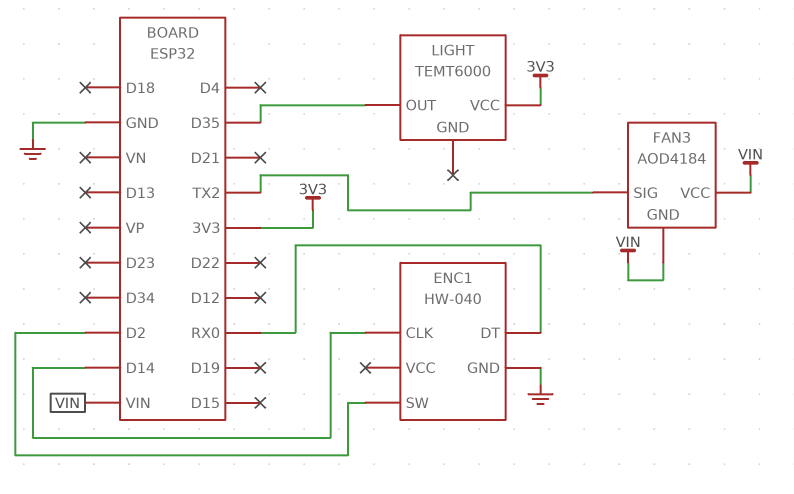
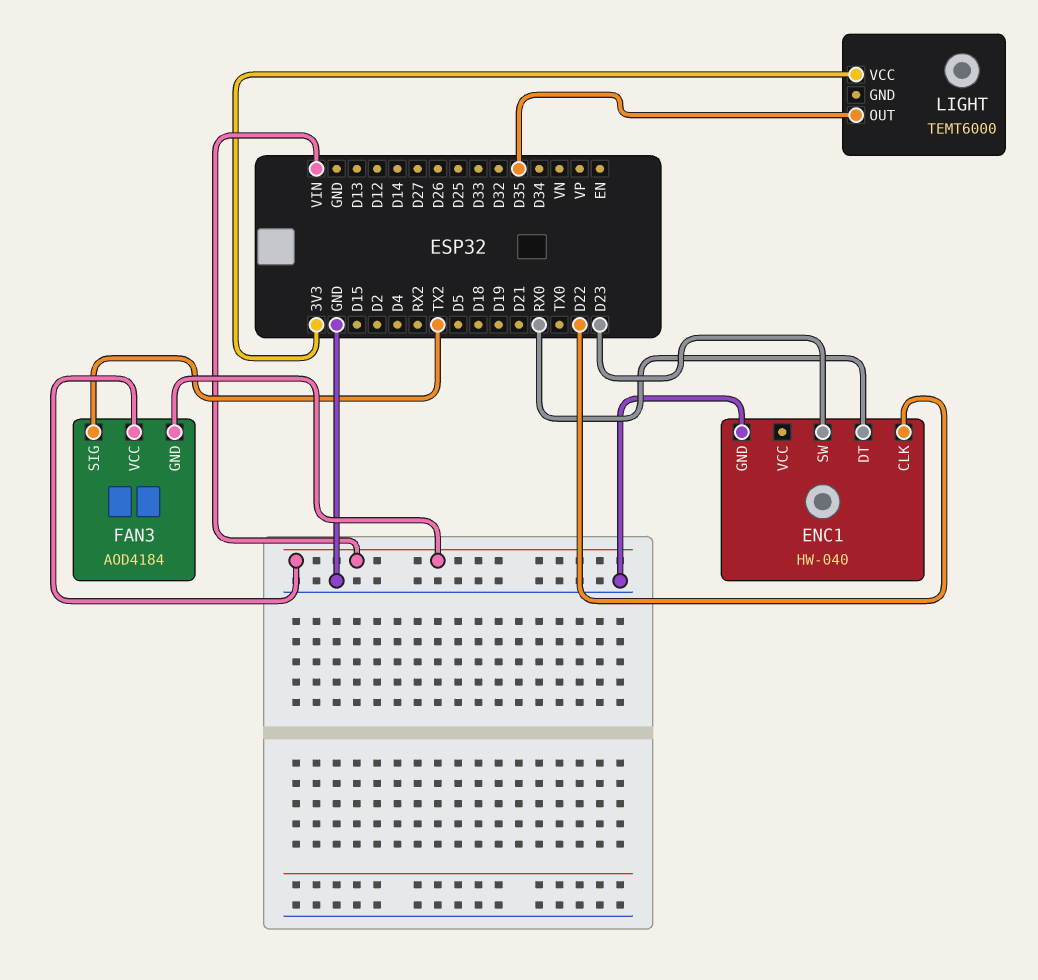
ENC1 pin CLK: D14 -> D22
ENC1 pin SW: D2 -> D23

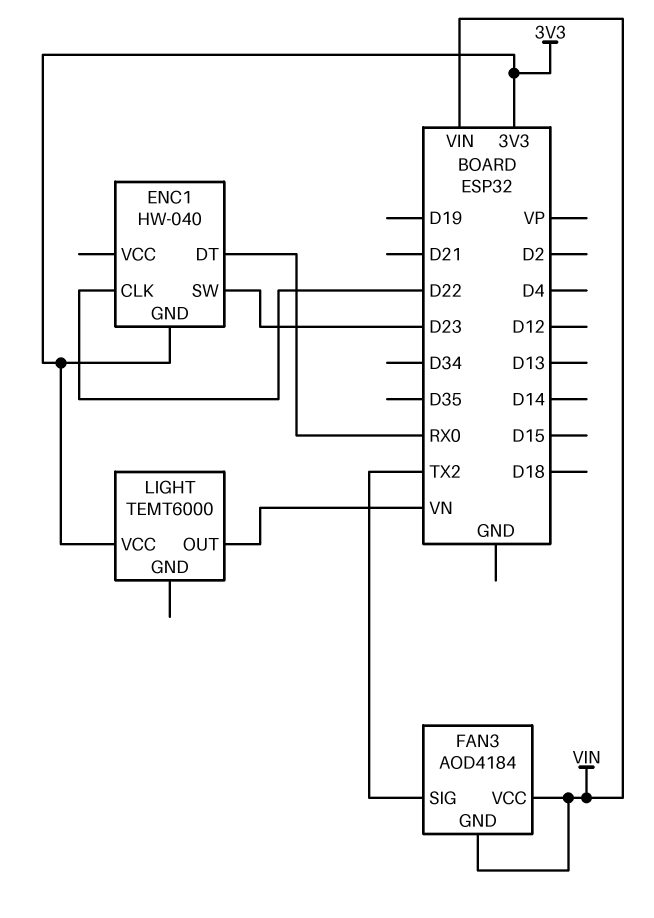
ENC1 pin GND: GND -> 3V3
LIGHT pin OUT: D35 -> VN

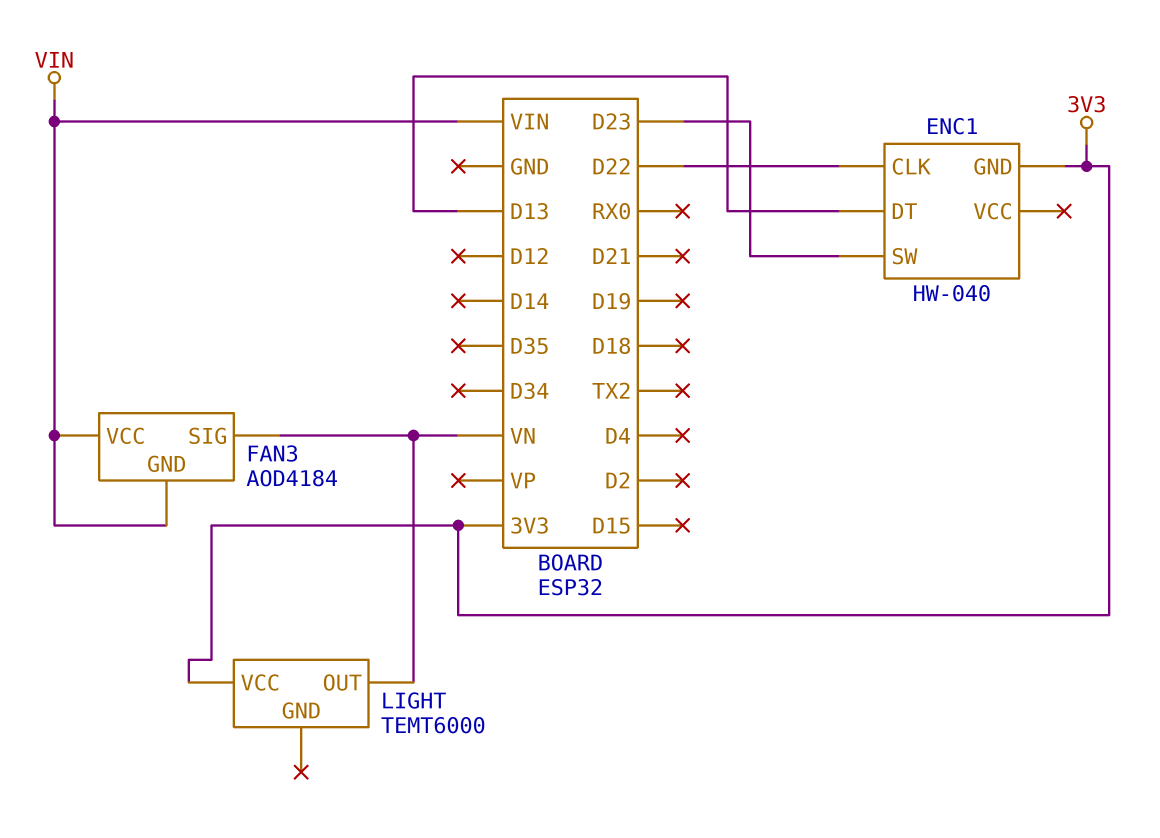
ENC1 pin DT: RX0 -> D13
FAN3 pin SIG: TX2 -> VN

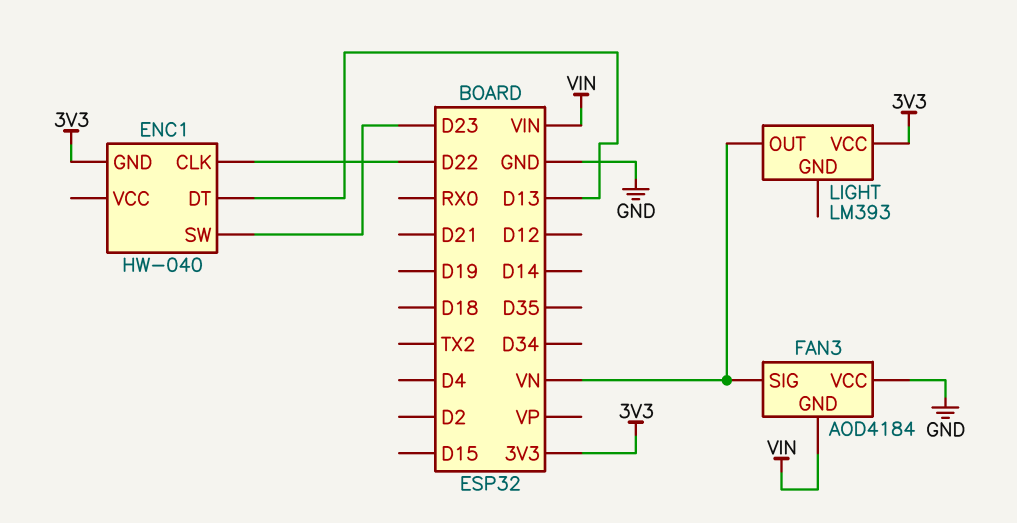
FAN3 pin VCC: VIN -> GND
LIGHT: TEMT6000 -> LM393

